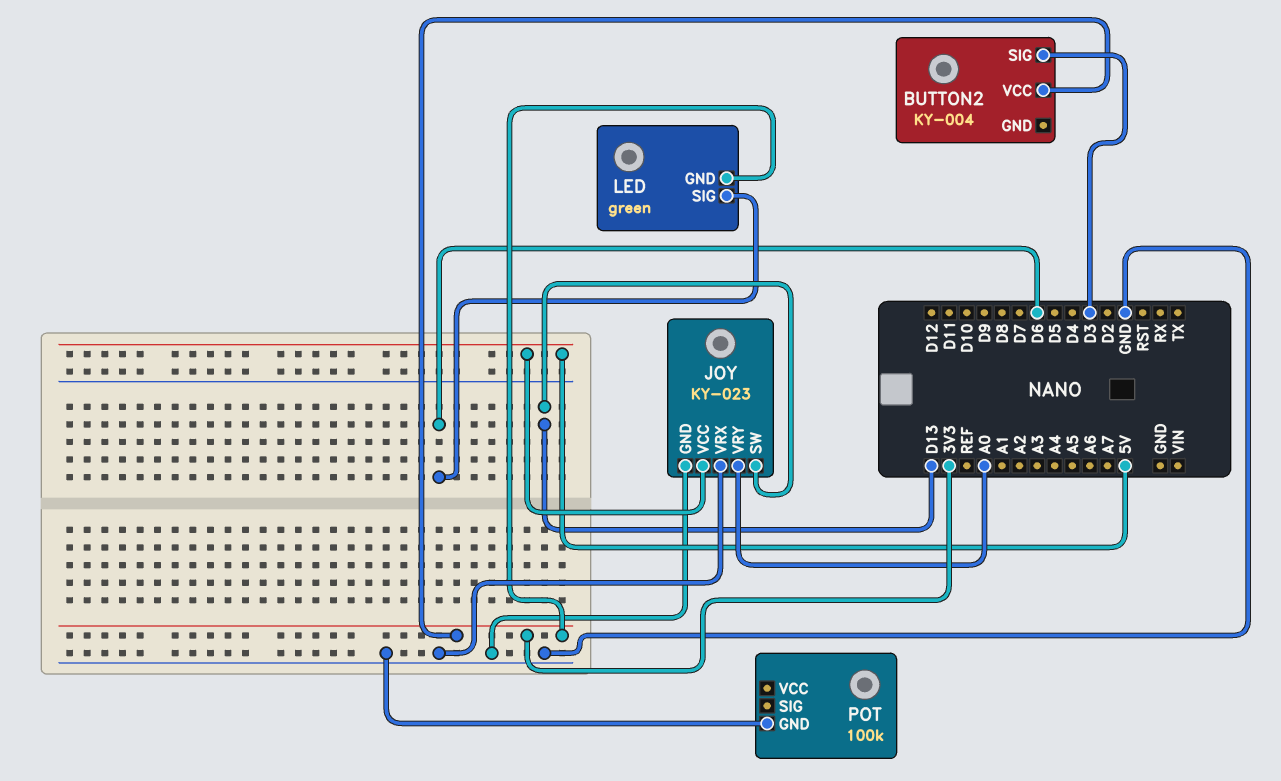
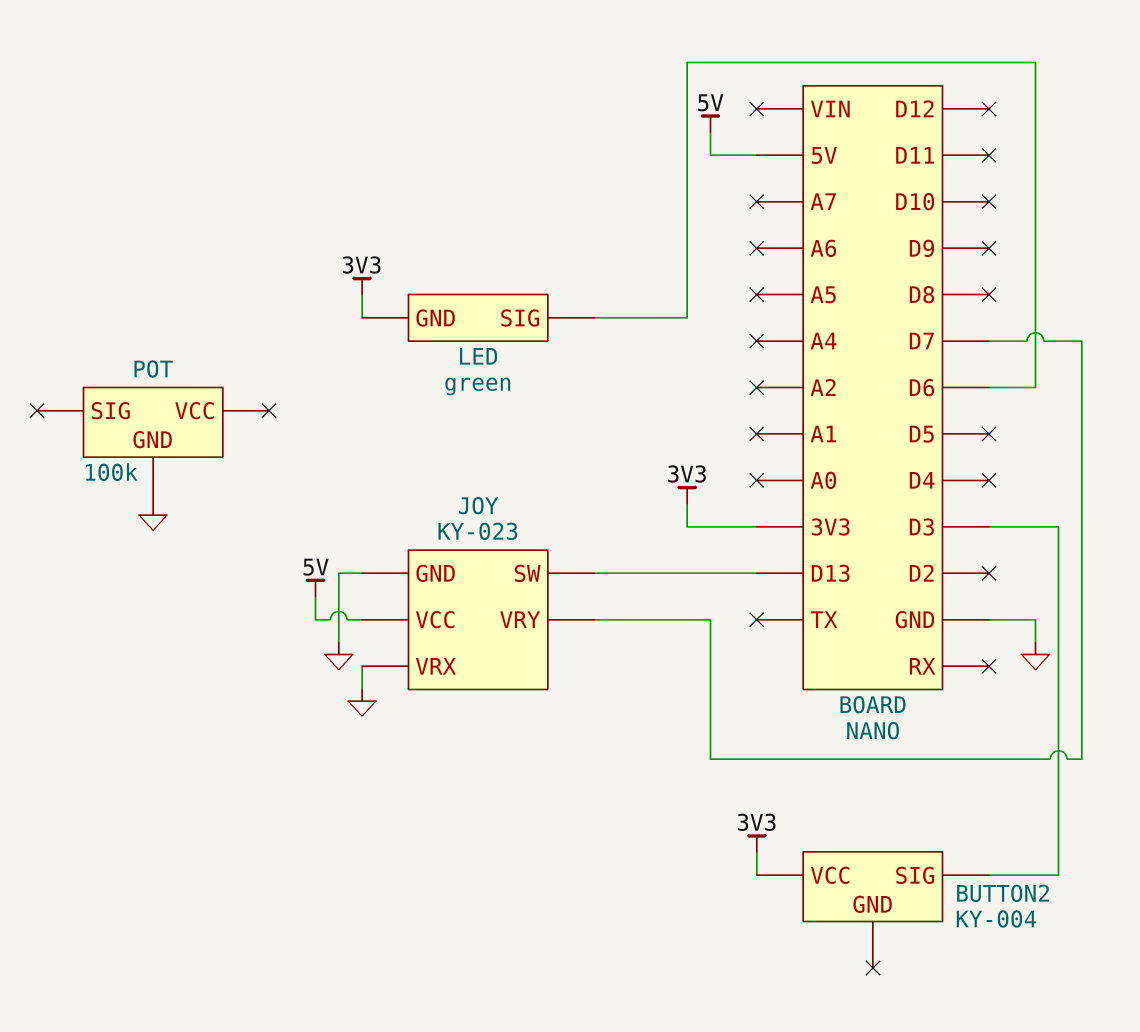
JOY pin VRY: A0 -> D7

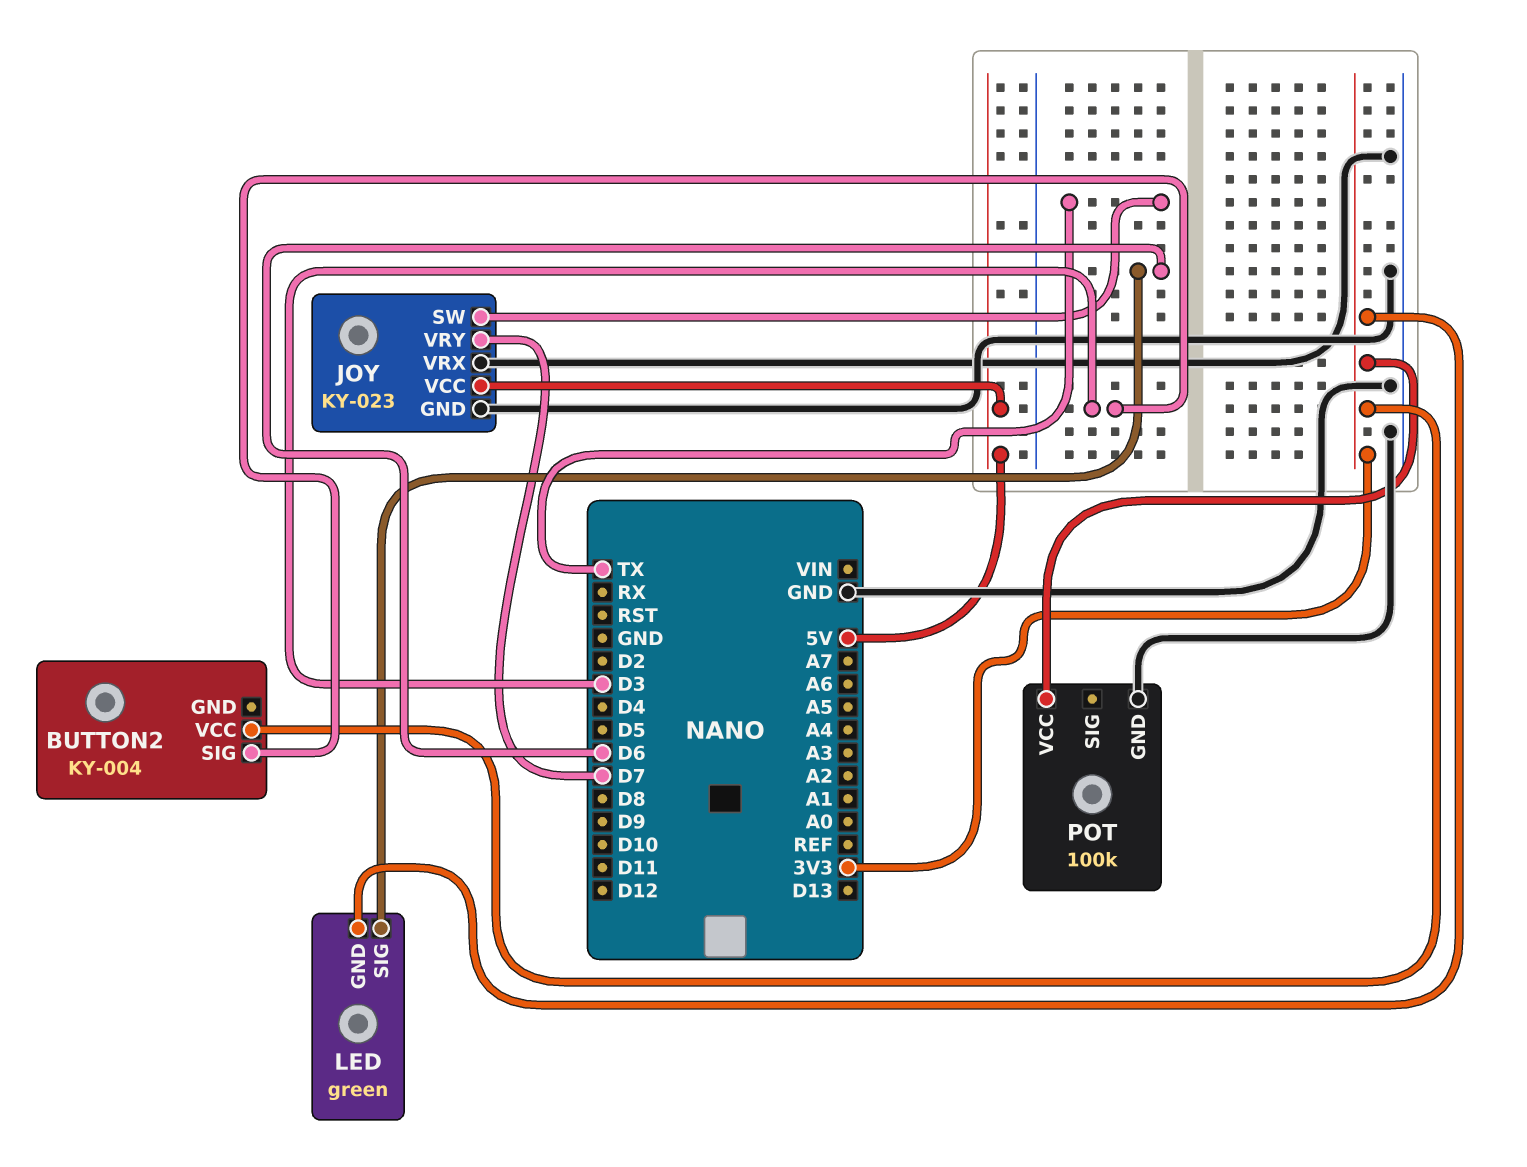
JOY pin SW: D13 -> TX
POT pin VCC: none -> 3V3

